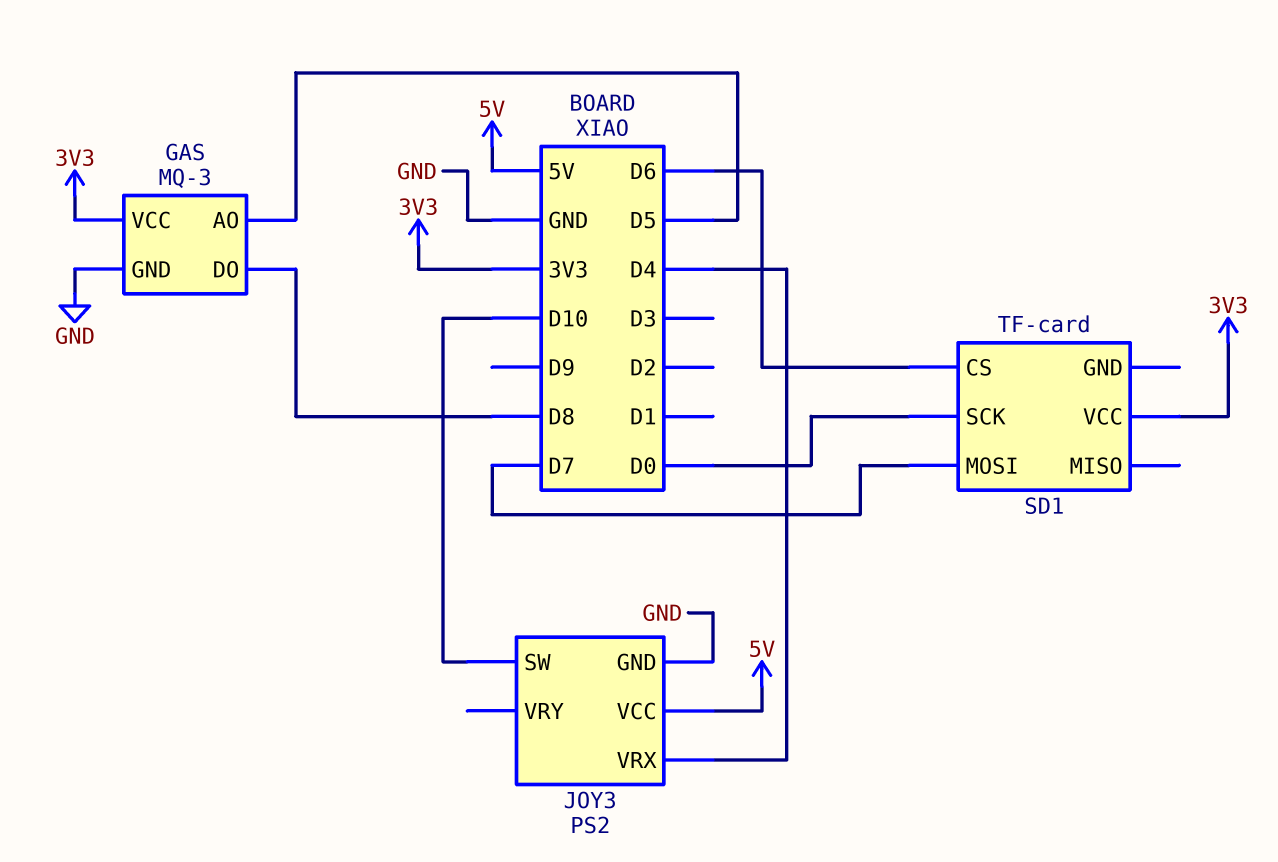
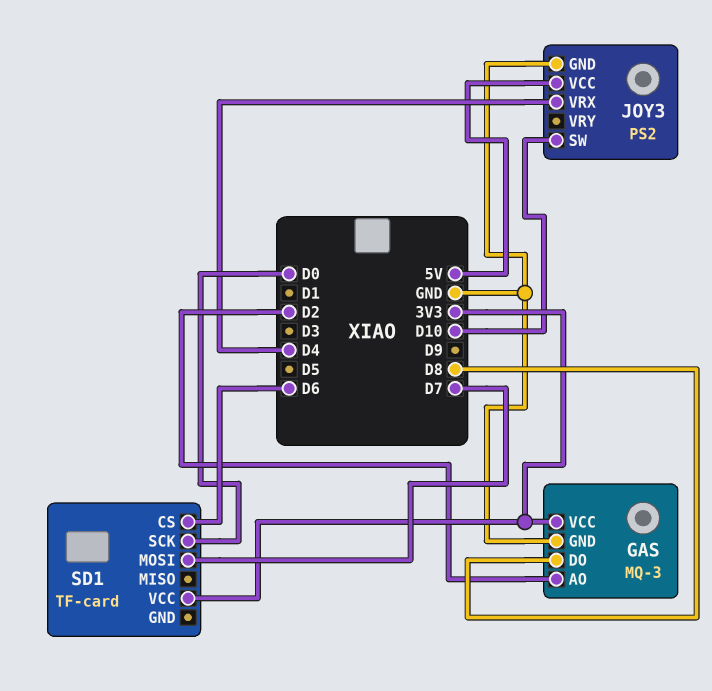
GAS pin AO: D5 -> D2

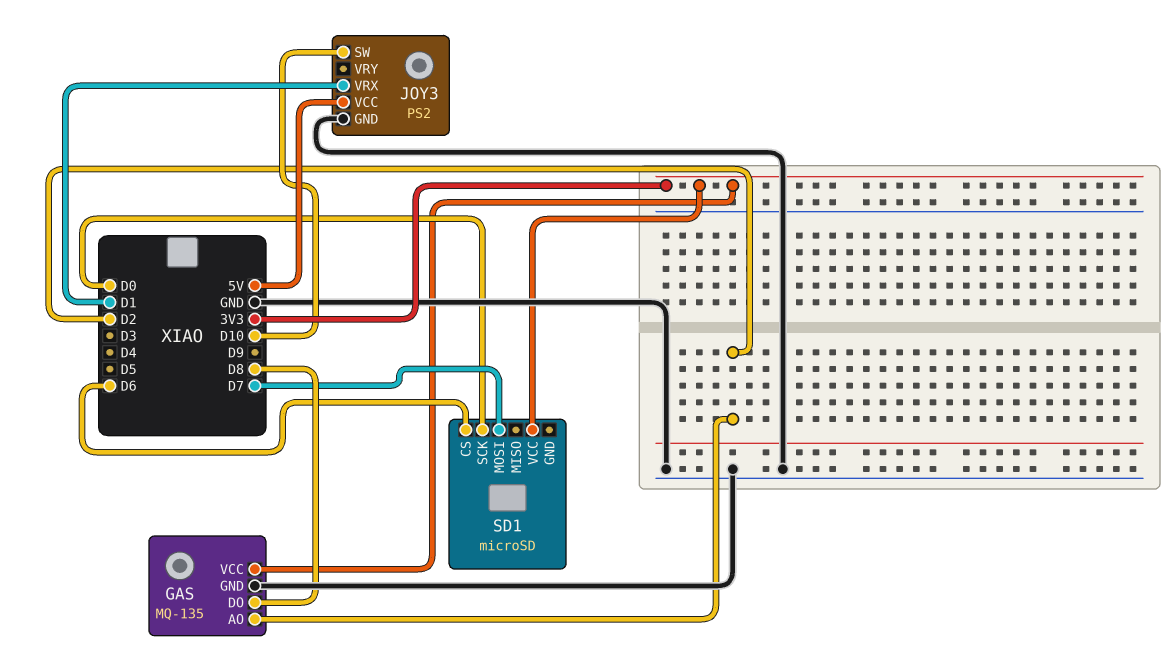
GAS: MQ-3 -> MQ-135
JOY3 pin VRX: D4 -> D1
SD1: TF-card -> microSD

